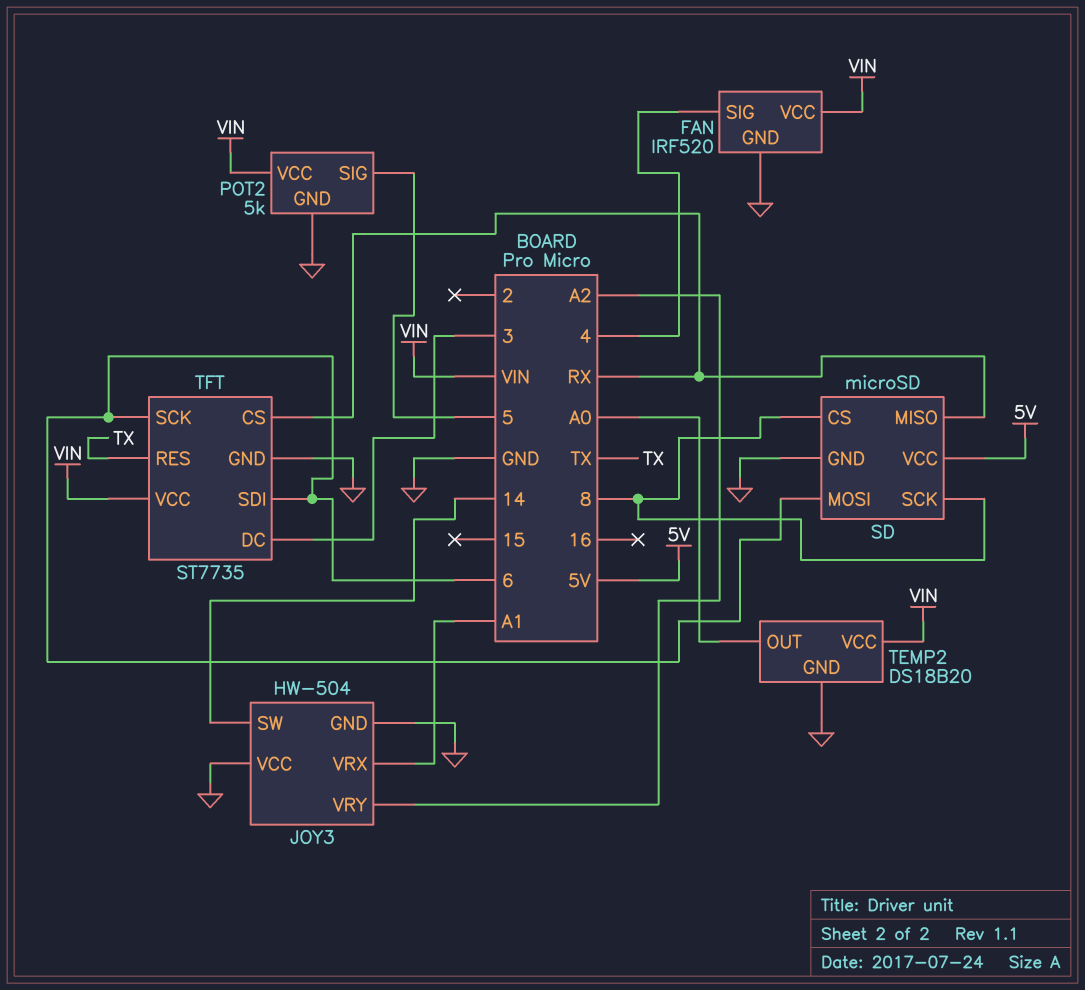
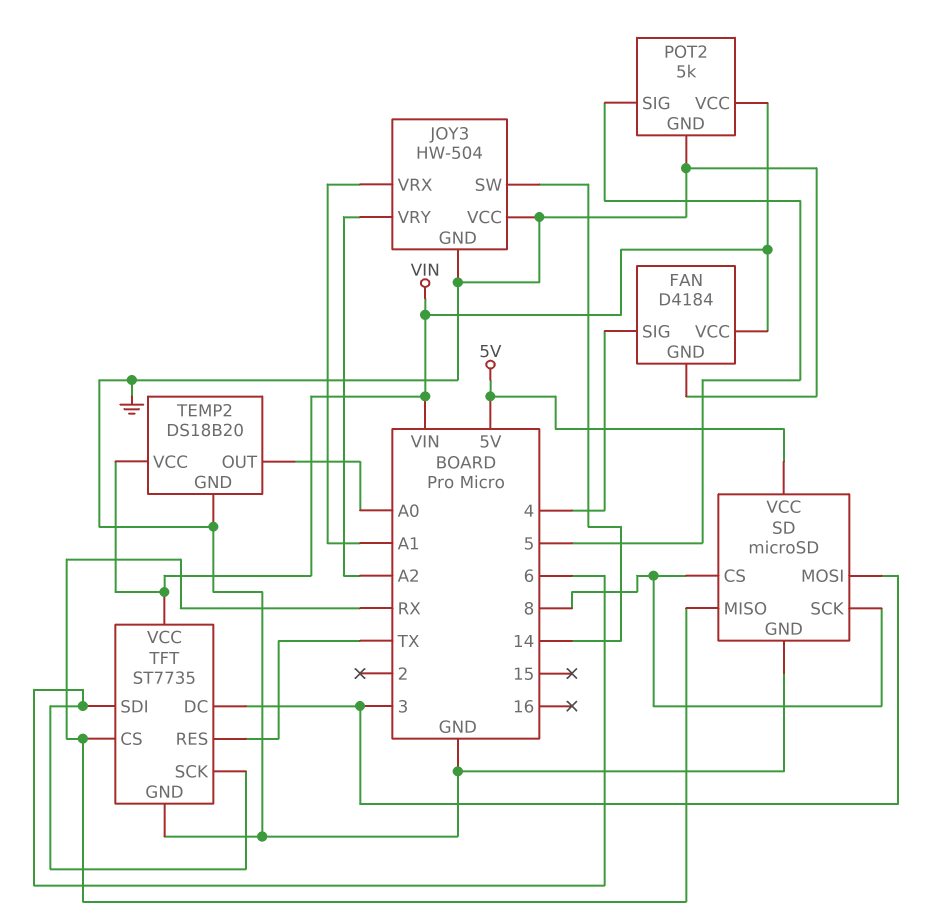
FAN: IRF520 -> D4184
SD pin MOSI: 6 -> 3

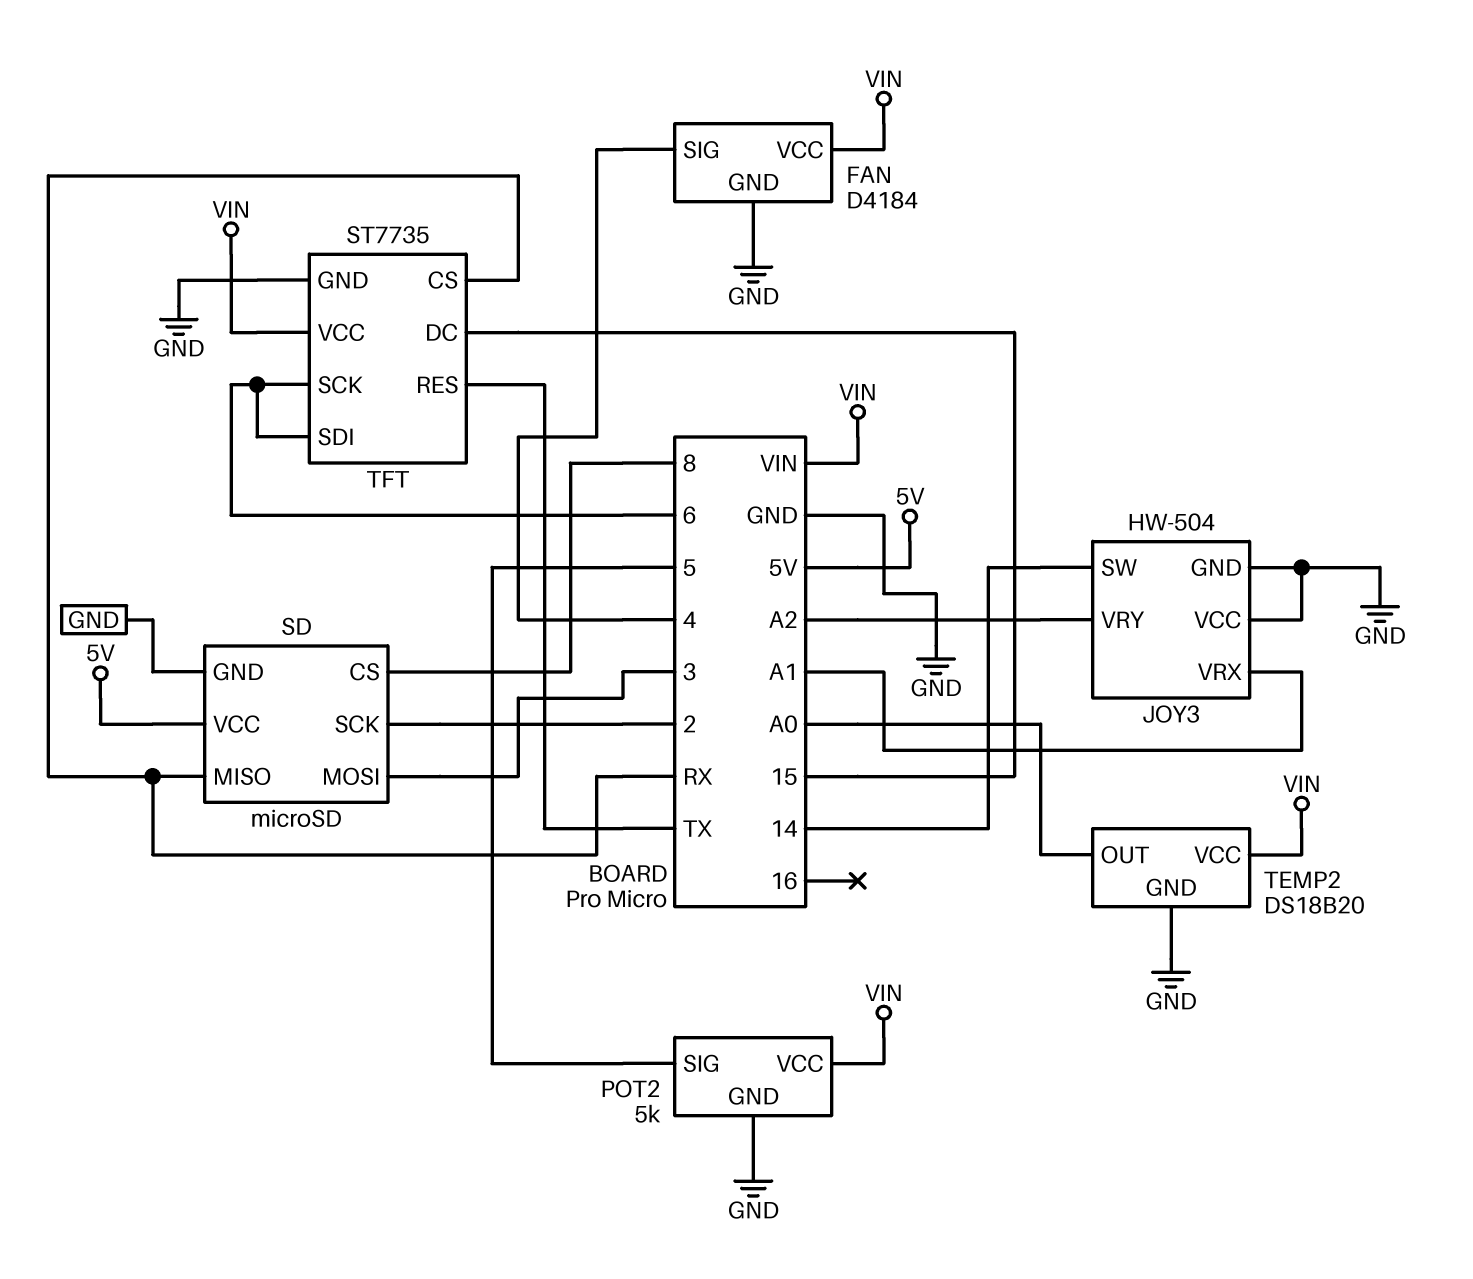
SD pin SCK: 8 -> 2
TFT pin DC: 3 -> 15

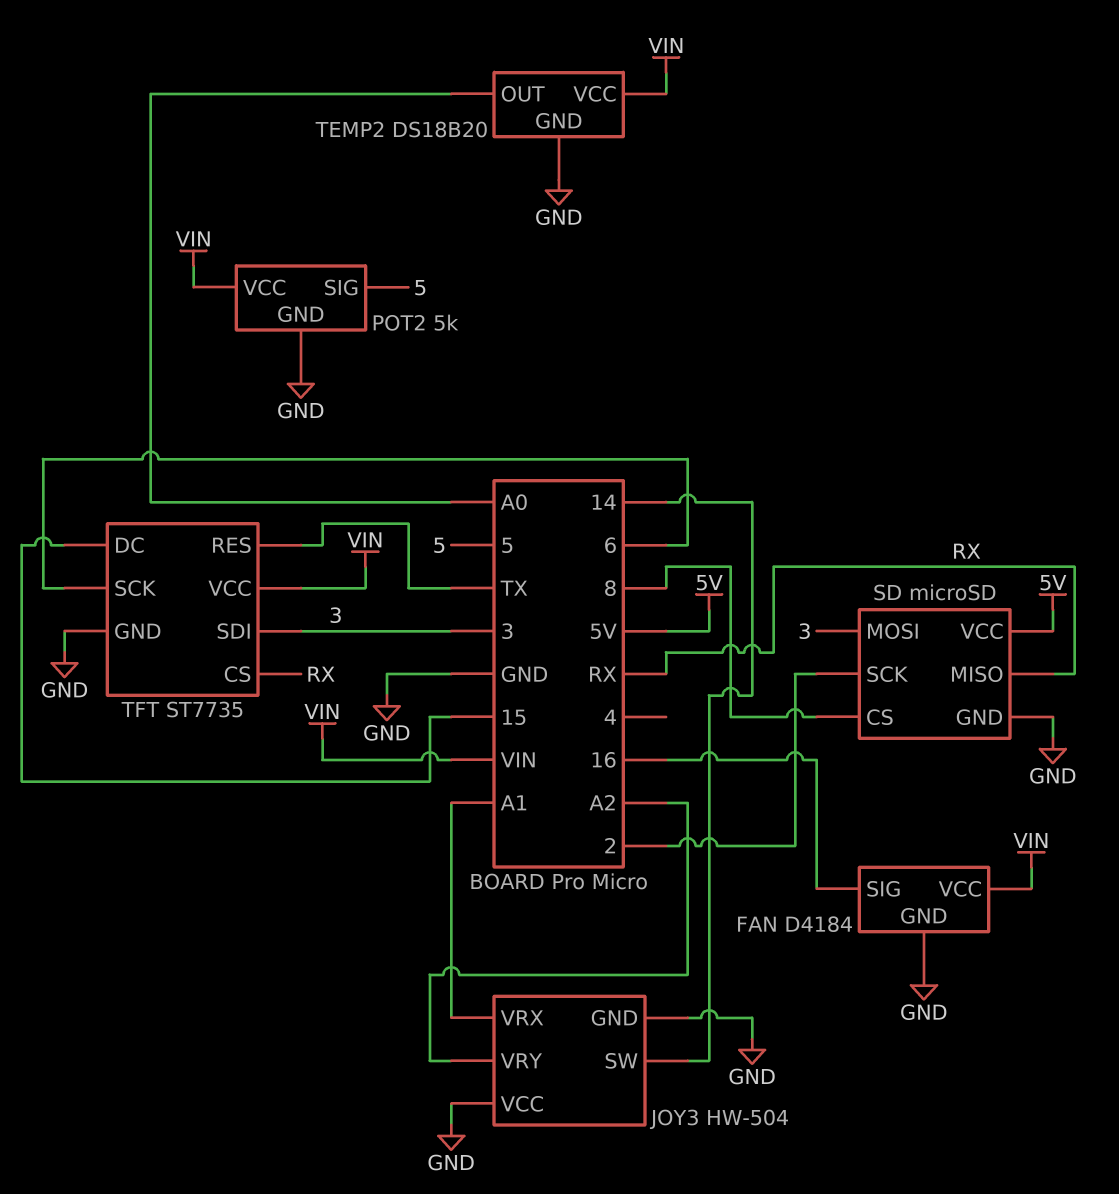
FAN pin SIG: 4 -> 16
TFT pin SDI: 6 -> 3

